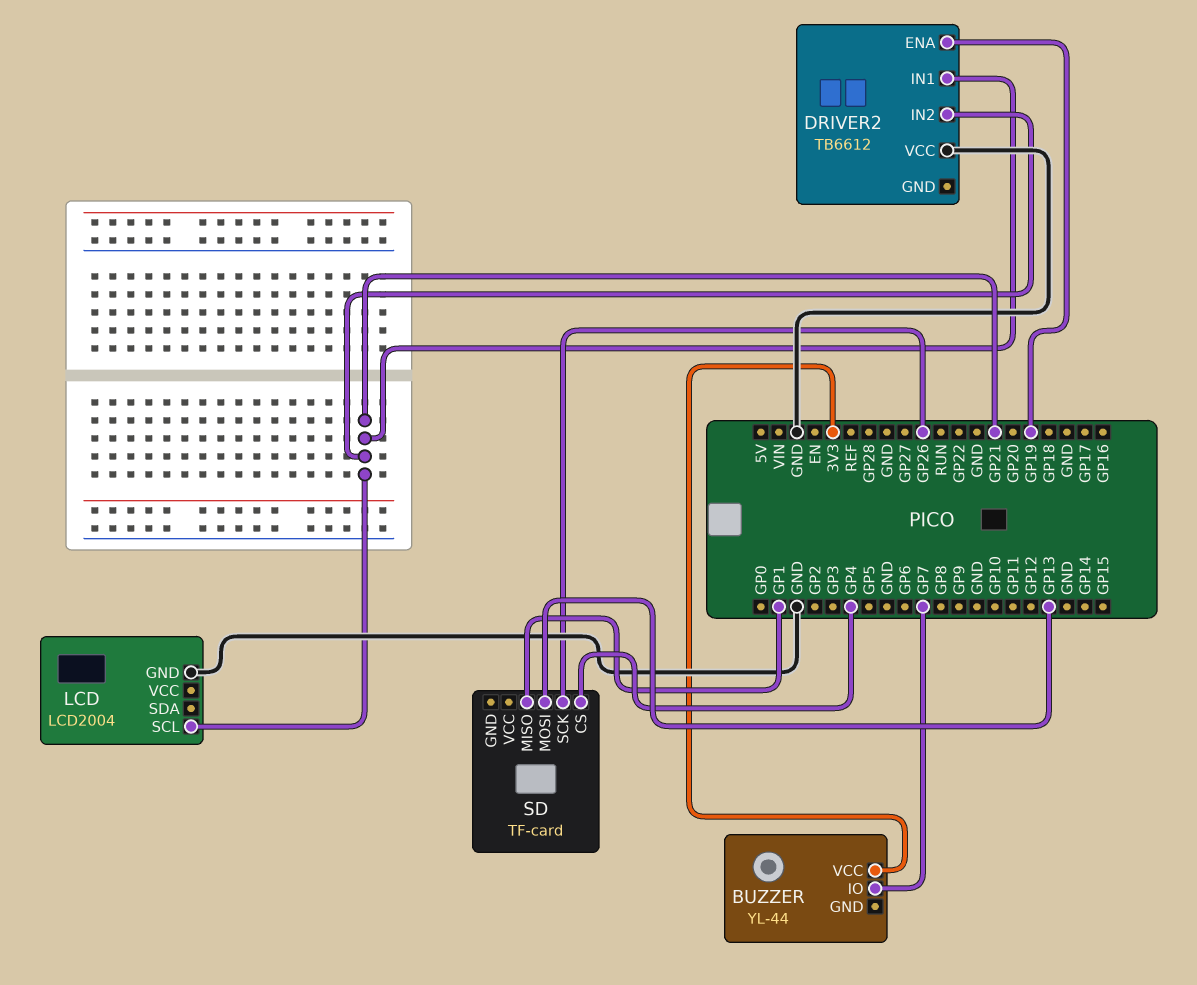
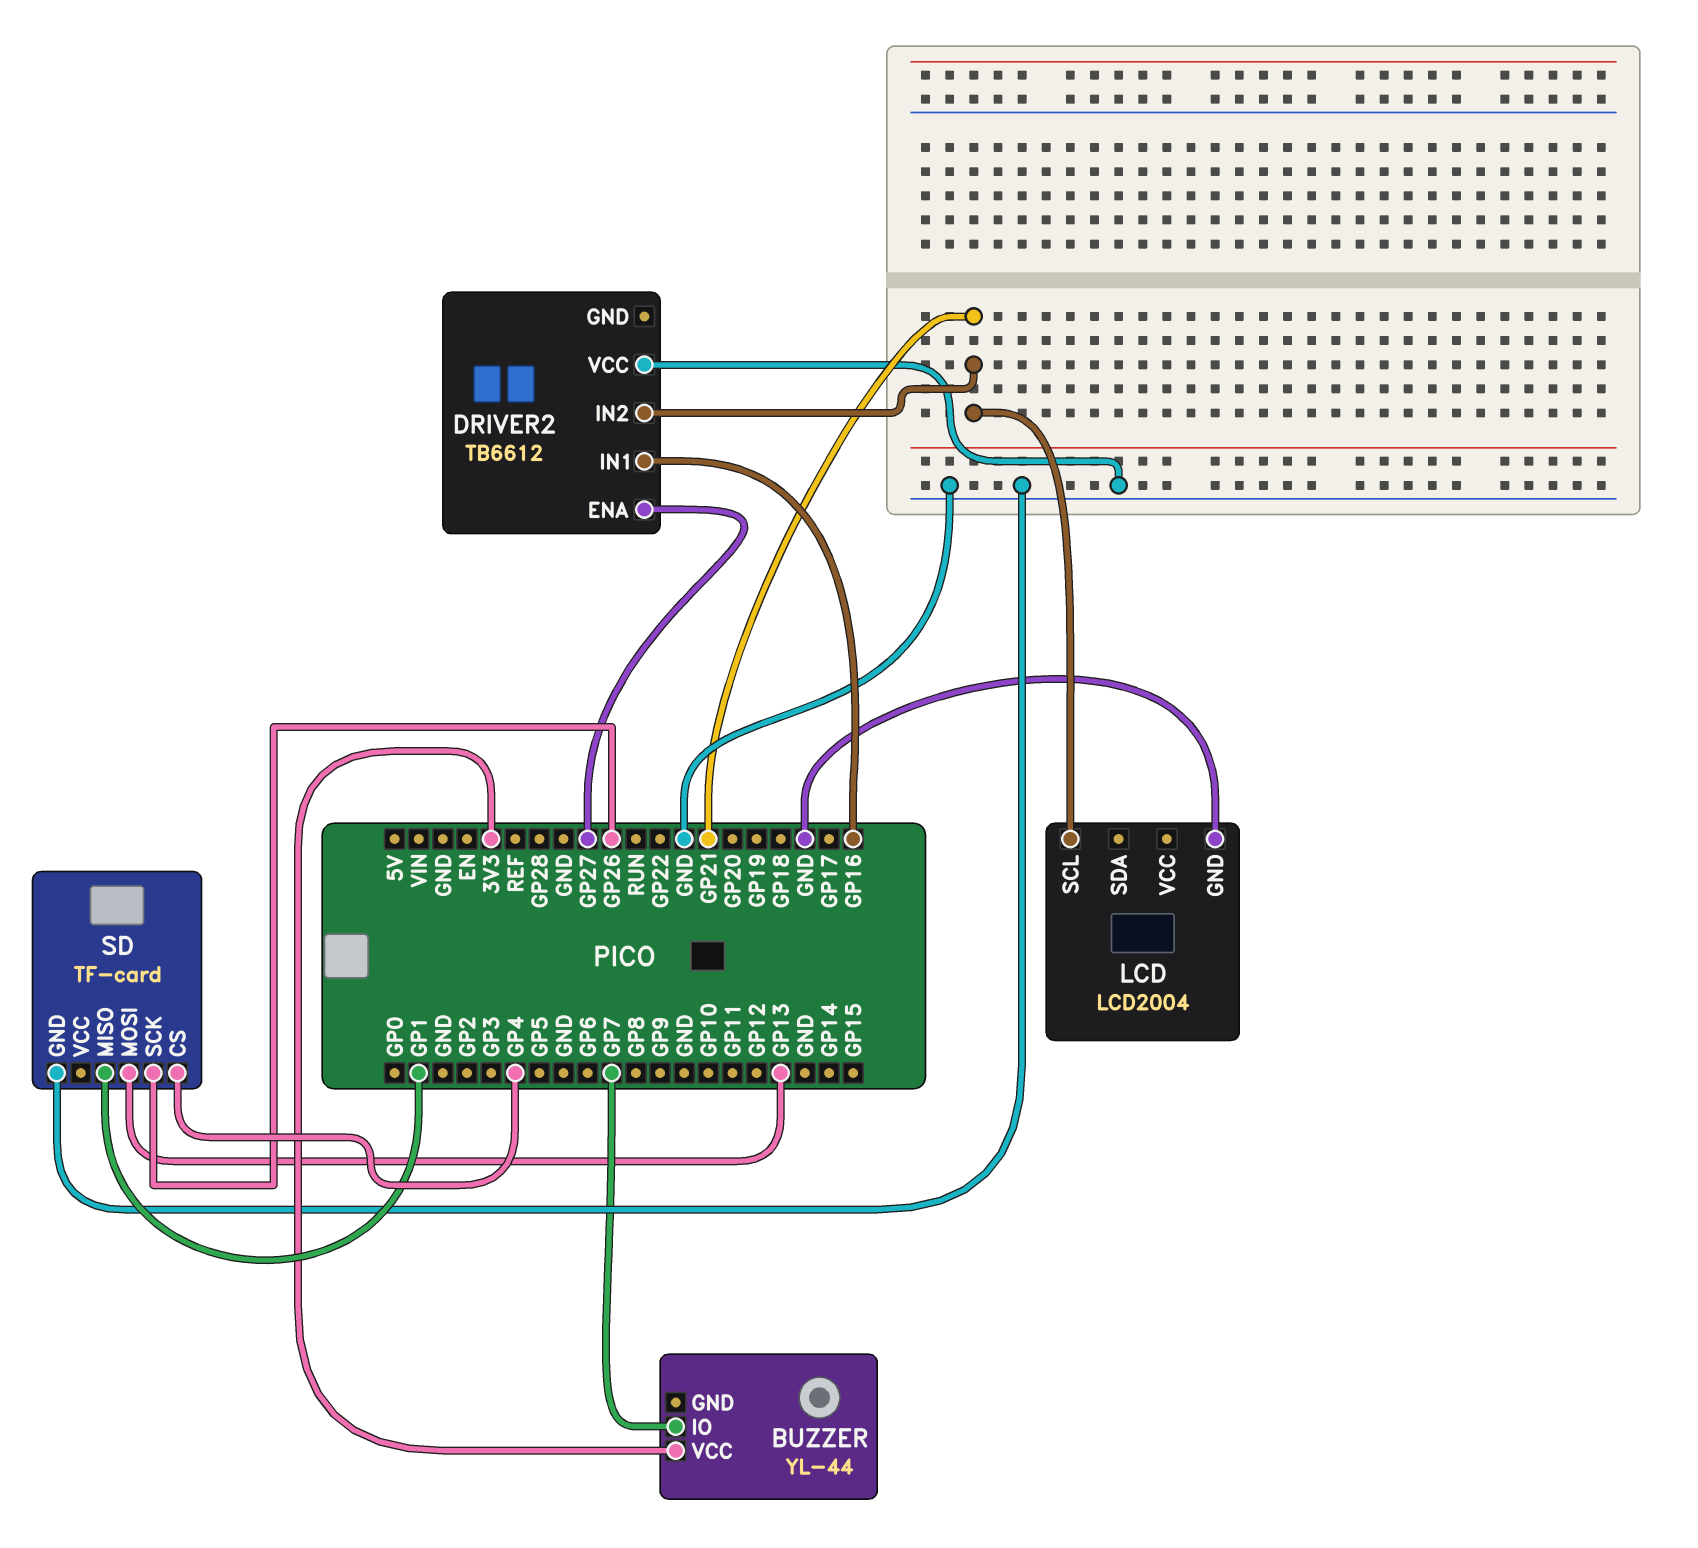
DRIVER2 pin ENA: GP19 -> GP27
DRIVER2 pin IN1: GP21 -> GP16
SD pin GND: none -> GND

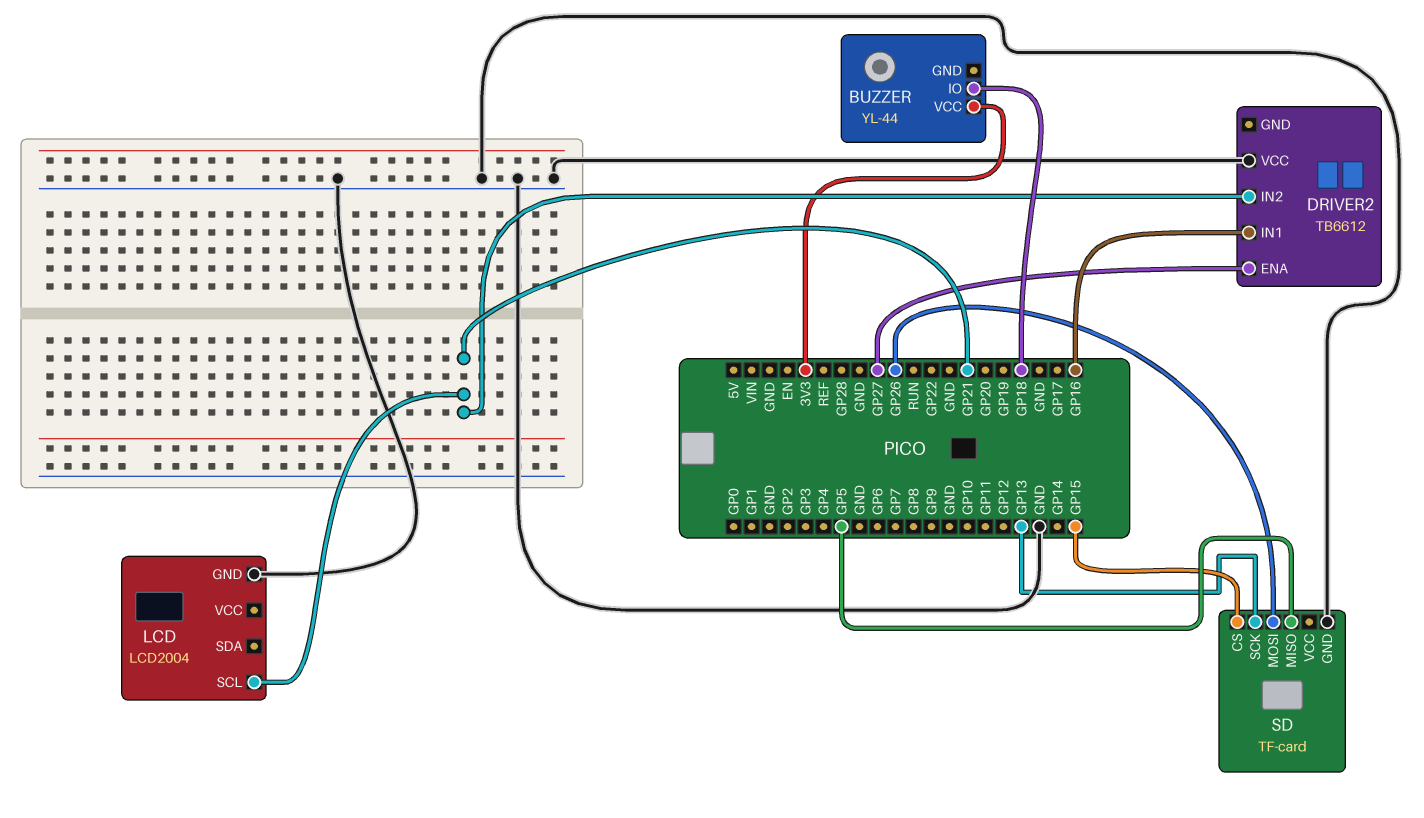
BUZZER pin IO: GP7 -> GP18
SD pin CS: GP4 -> GP15
SD pin MISO: GP1 -> GP5
SD pin MOSI: GP13 -> GP26
SD pin SCK: GP26 -> GP13

